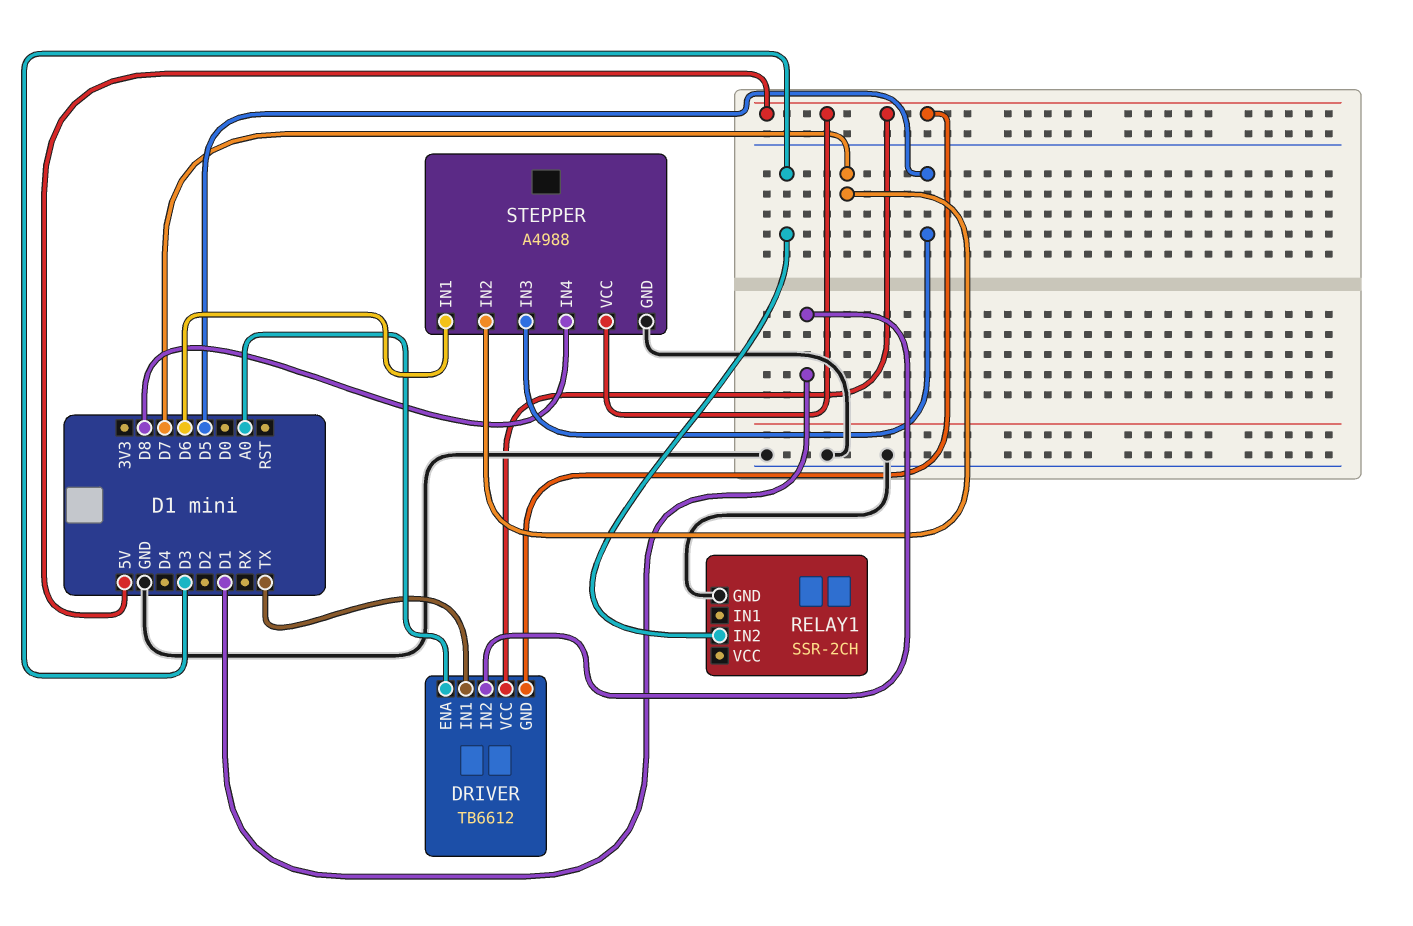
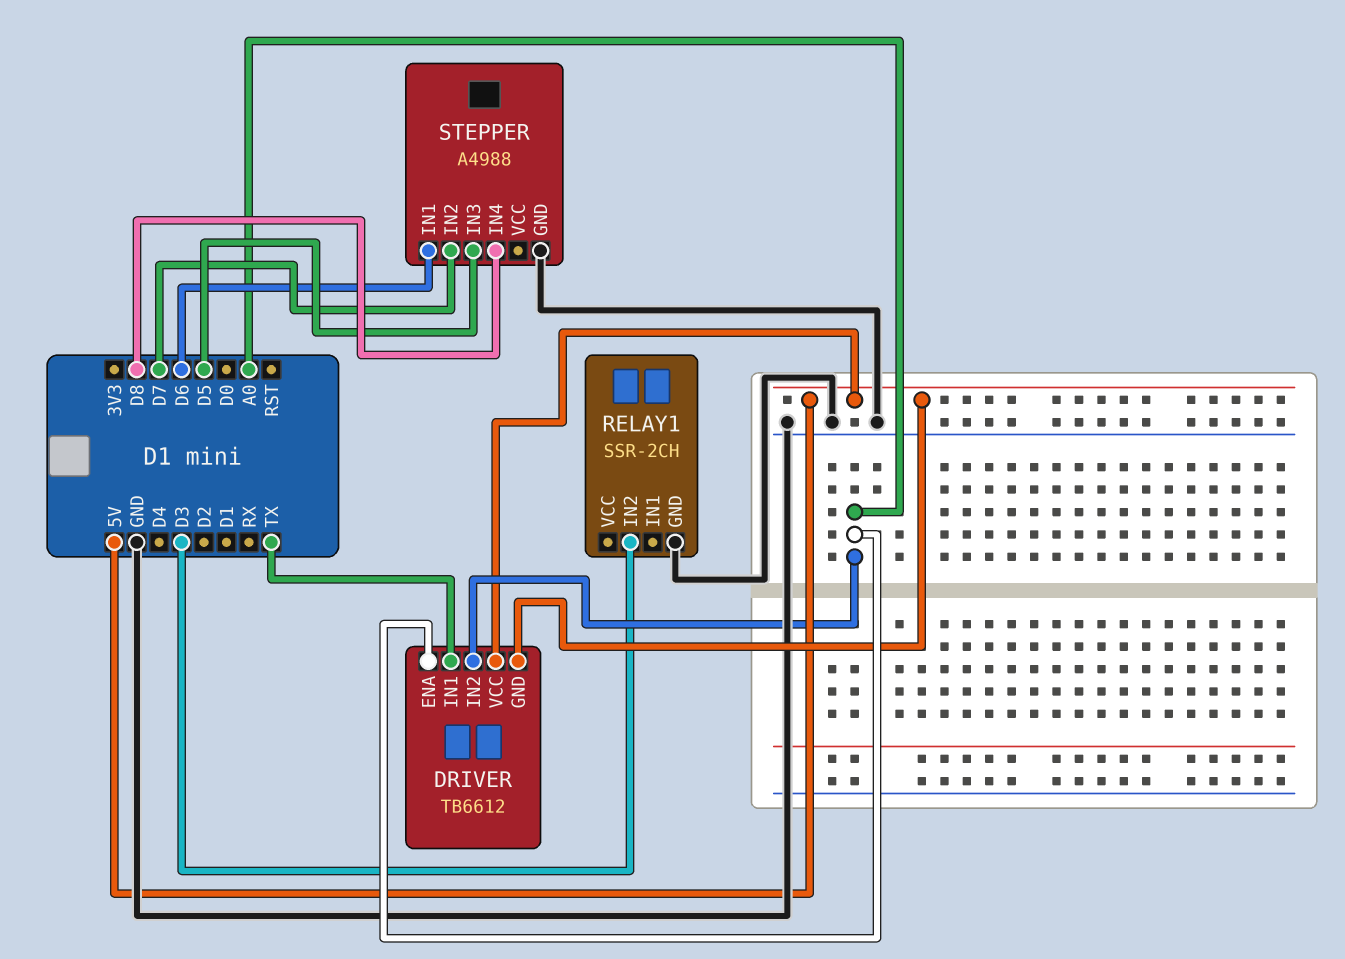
DRIVER pin IN2: D1 -> A0
STEPPER pin VCC: 5V -> none

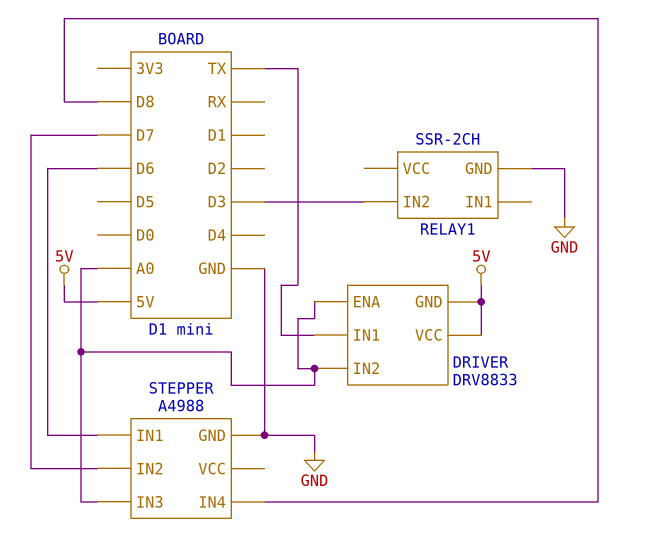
DRIVER: TB6612 -> DRV8833
STEPPER pin IN3: D5 -> A0

